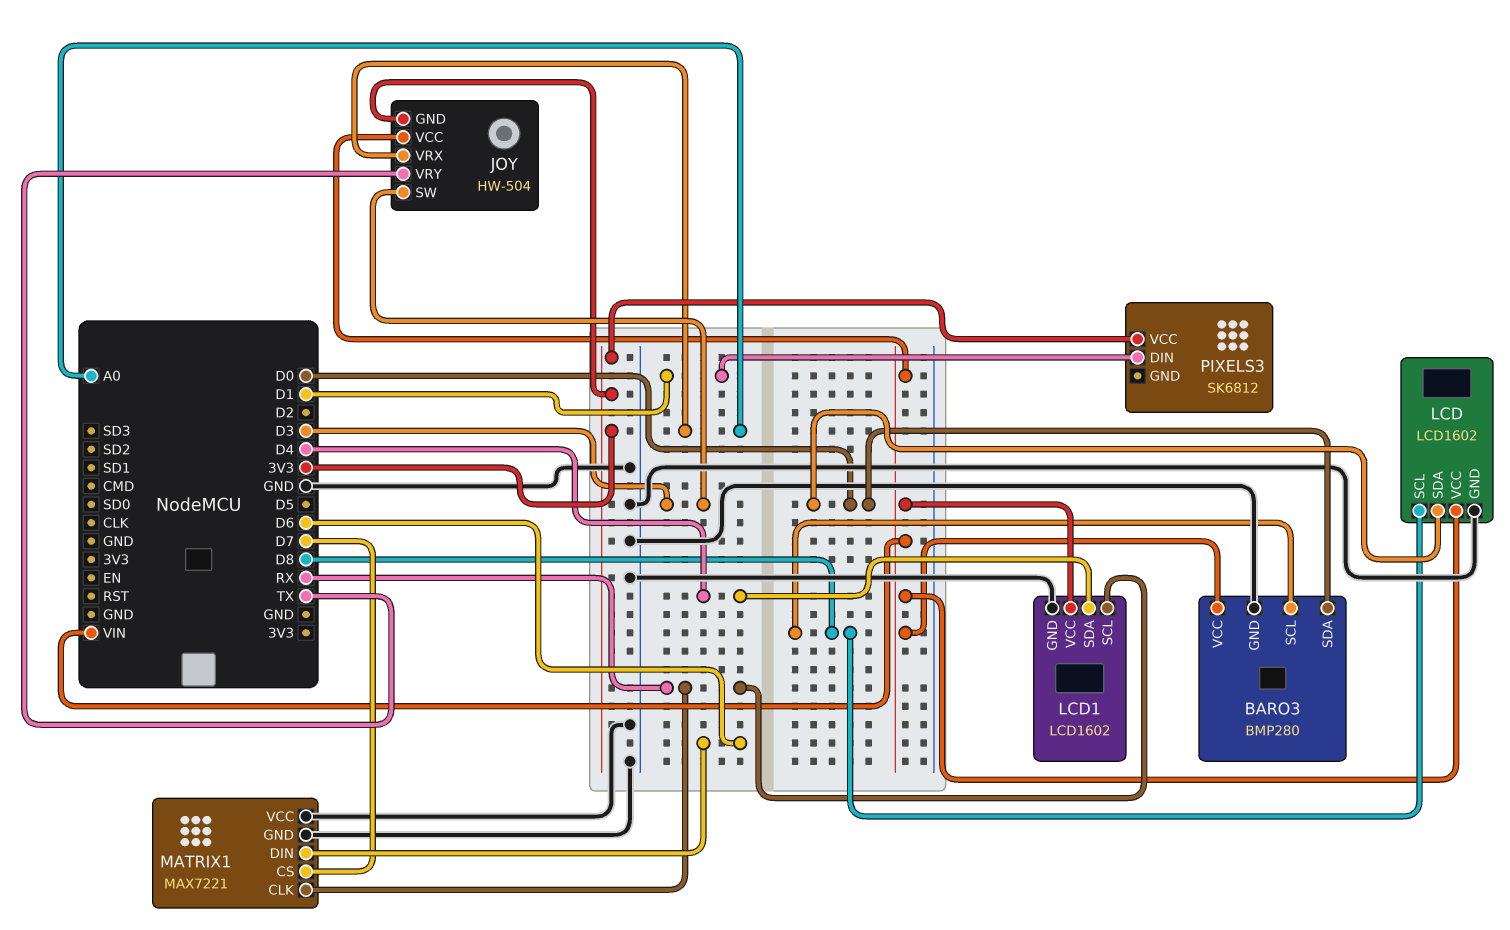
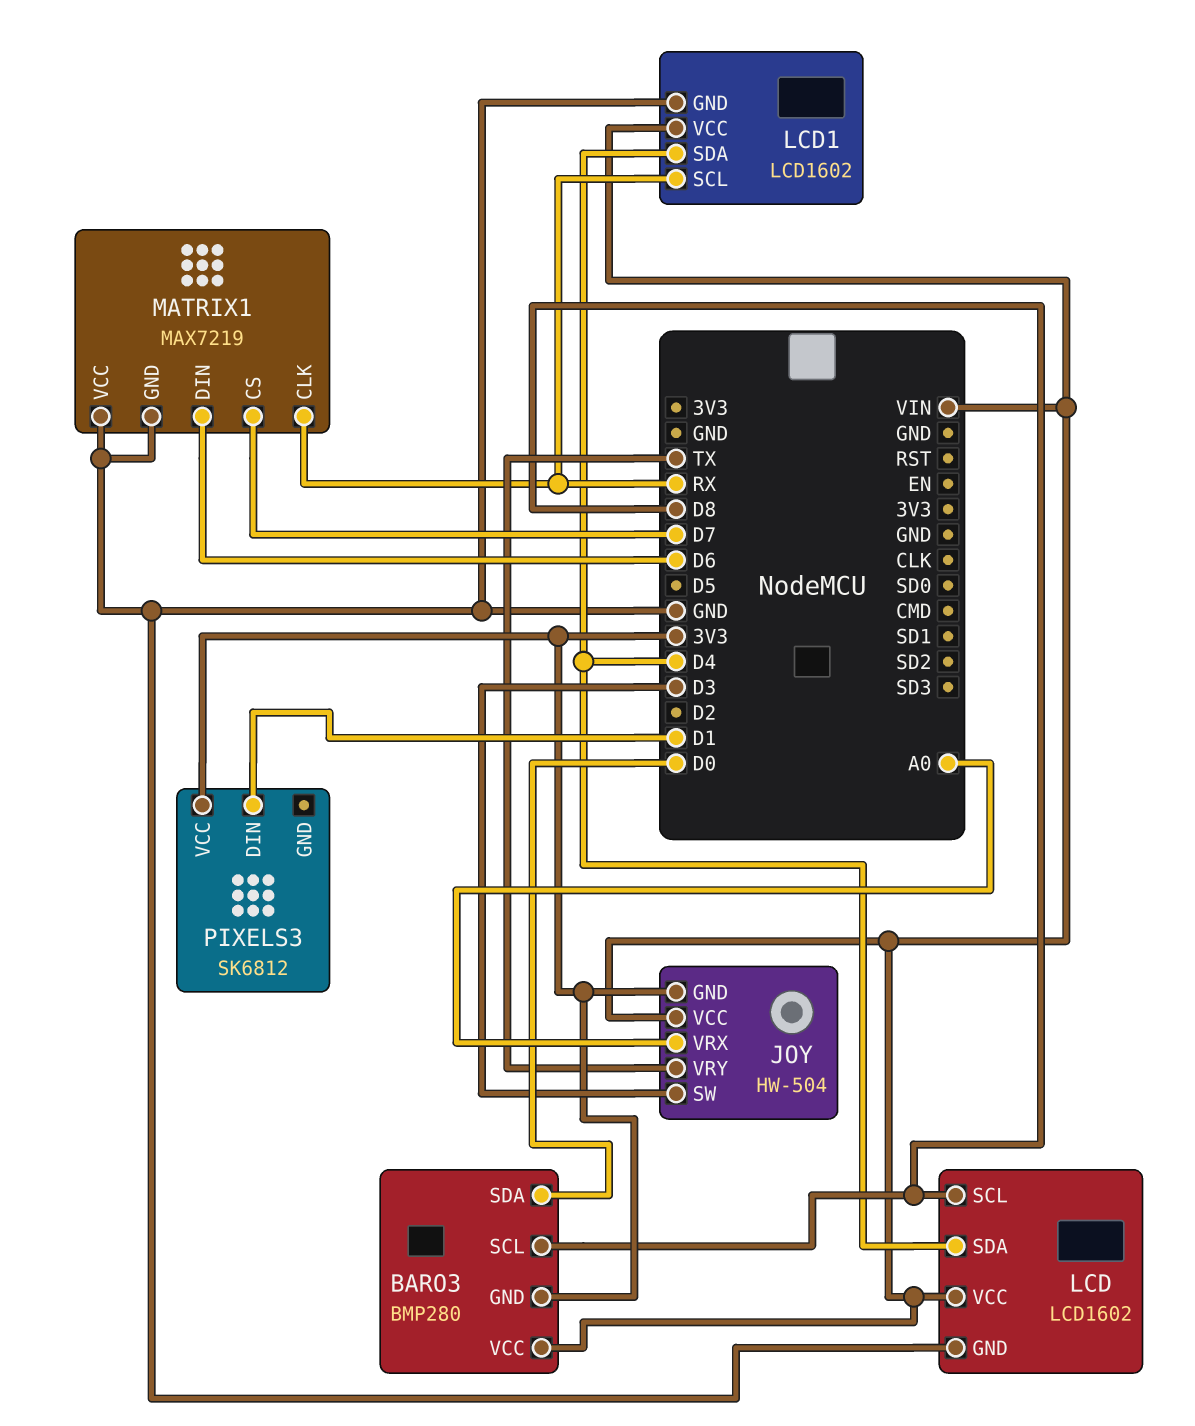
BARO3 pin GND: GND -> 3V3
LCD pin SDA: D0 -> D4
MATRIX1: MAX7221 -> MAX7219

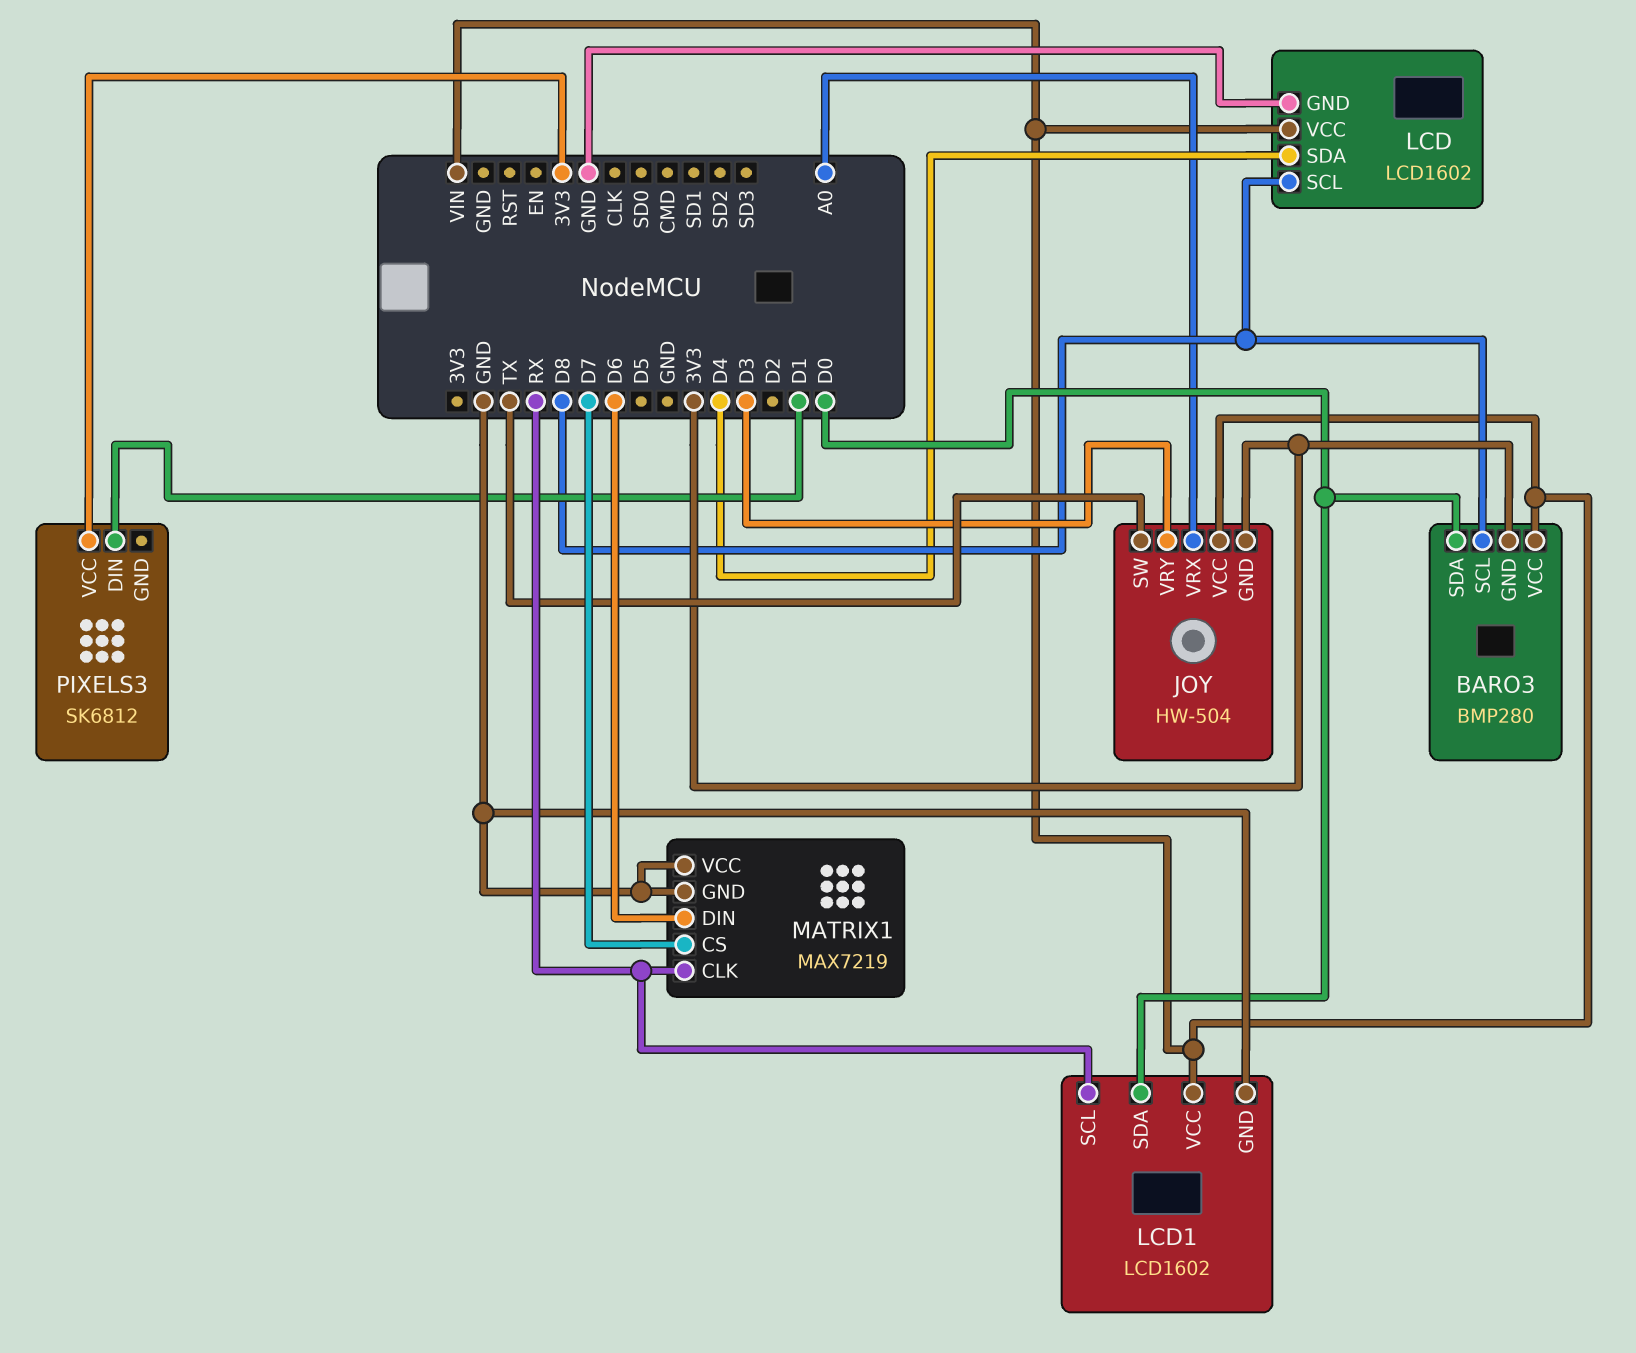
JOY pin SW: D3 -> TX
JOY pin VRY: TX -> D3
LCD1 pin SDA: D4 -> D0

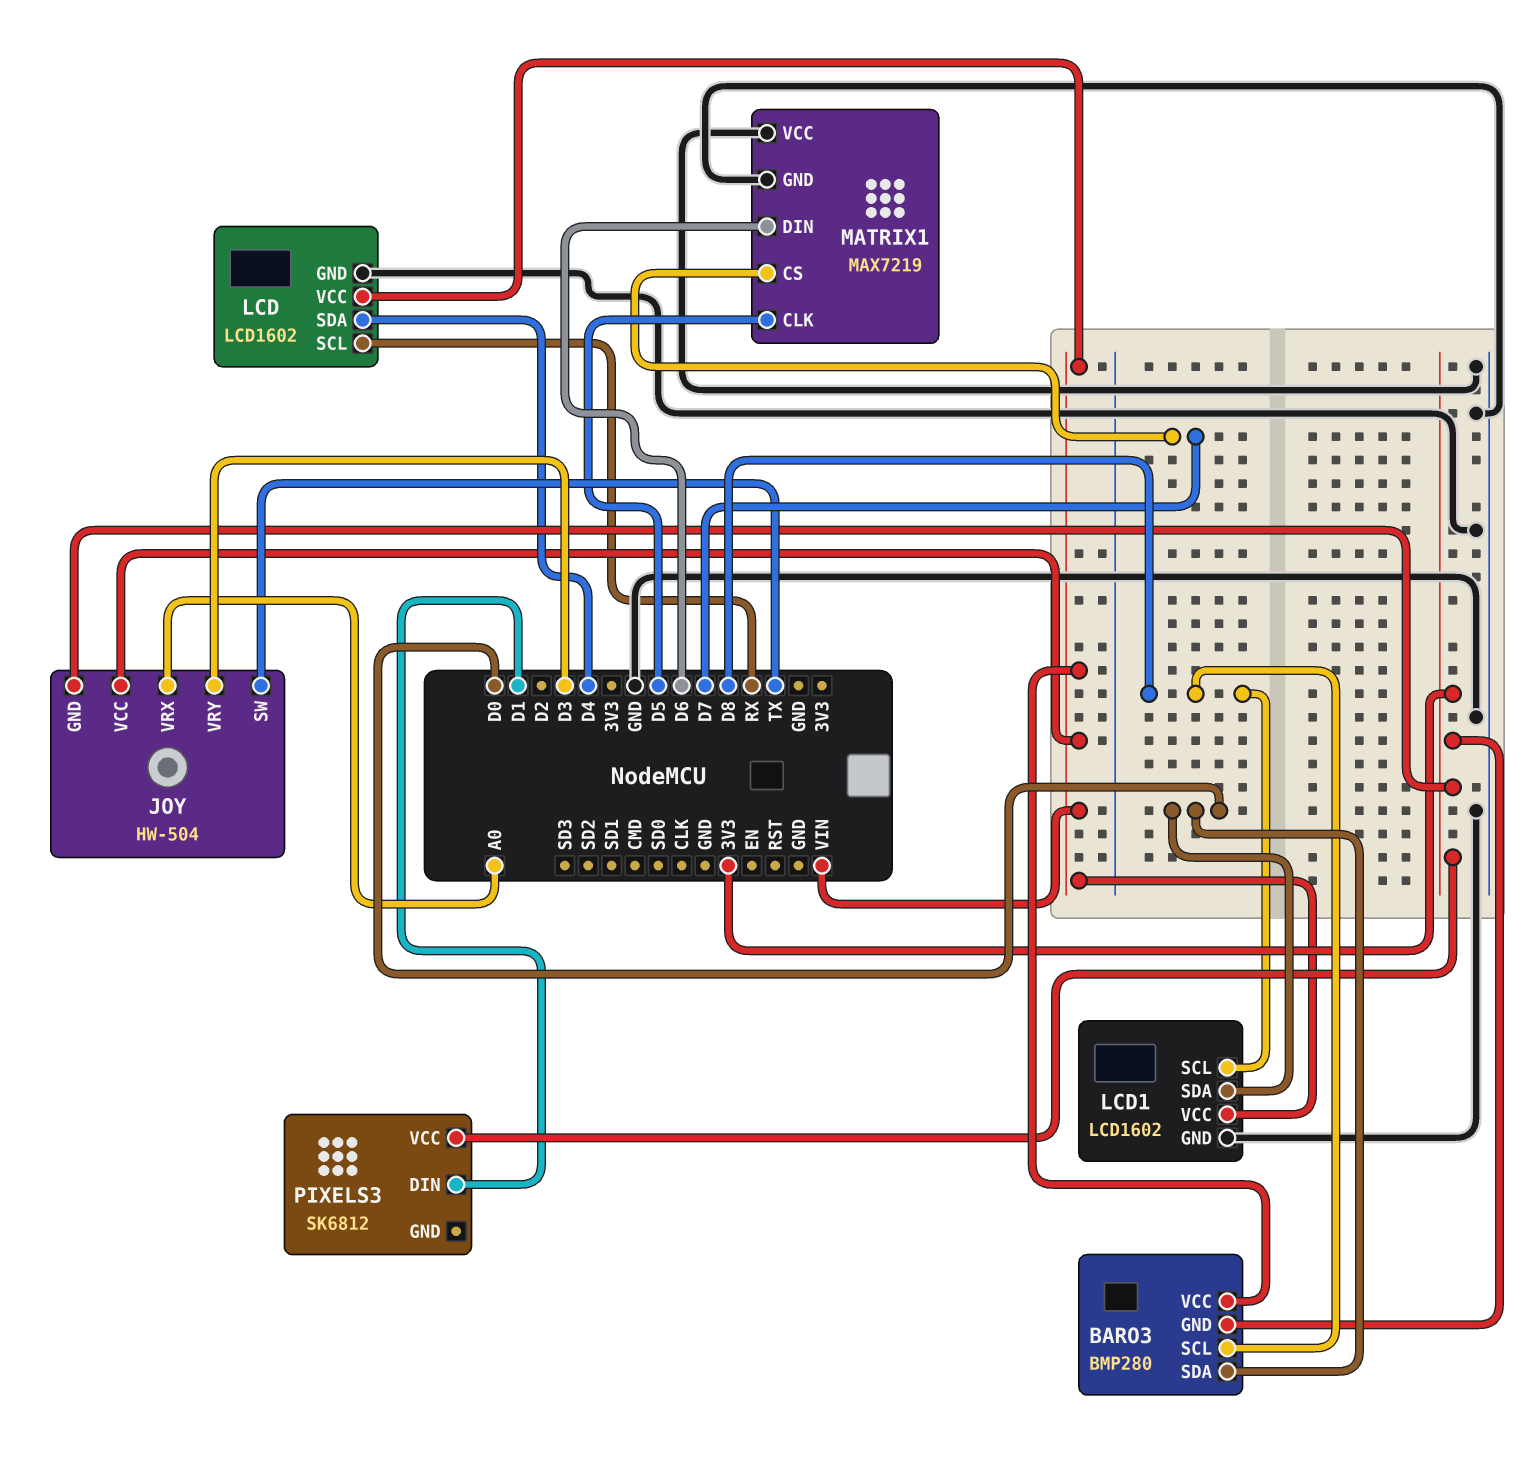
LCD pin SCL: D8 -> RX
LCD1 pin SCL: RX -> D8
MATRIX1 pin CLK: RX -> D5

